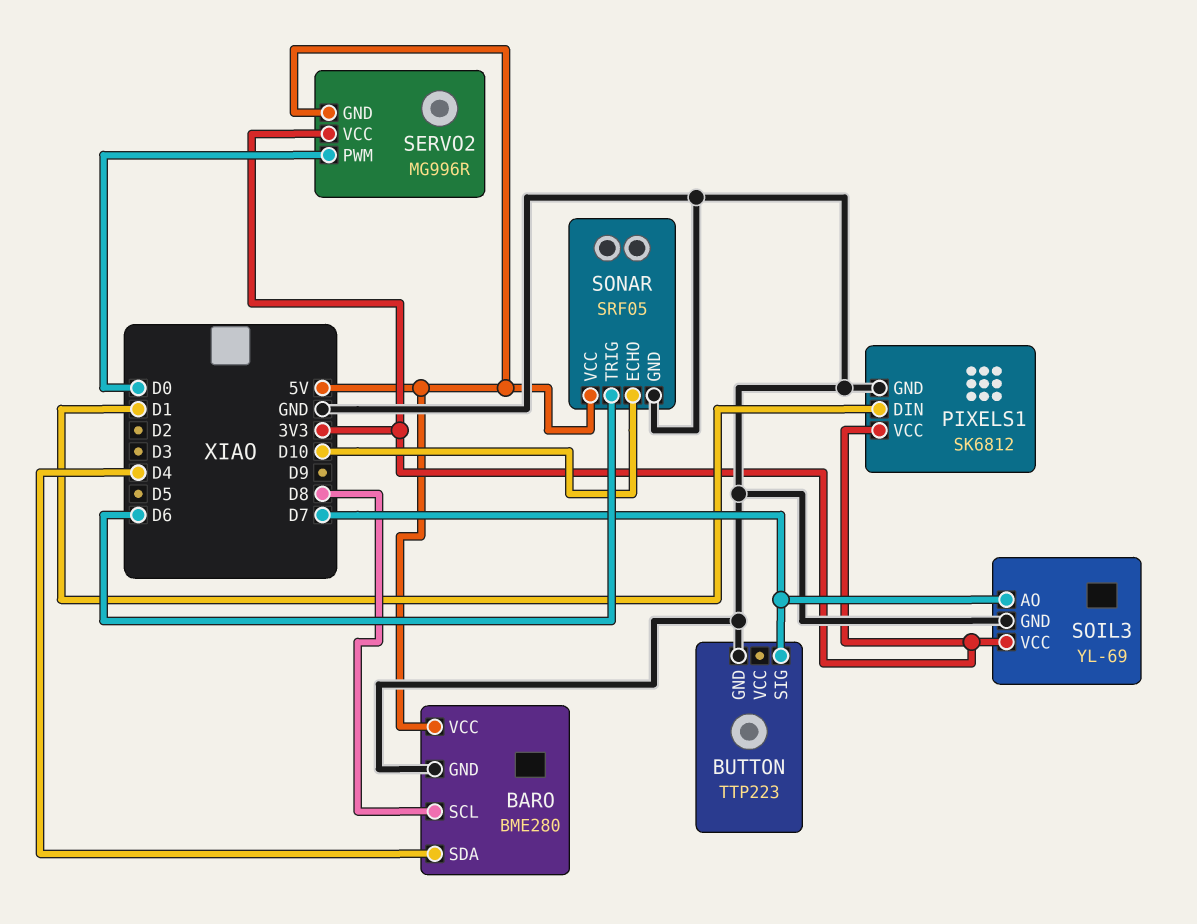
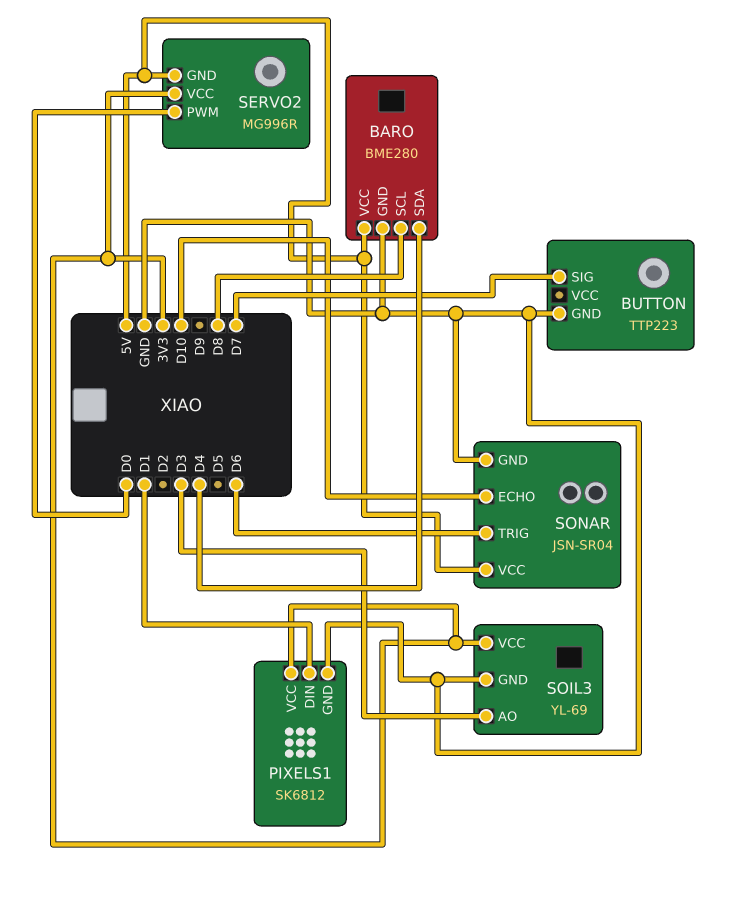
SOIL3 pin AO: D7 -> D3
SONAR: SRF05 -> JSN-SR04

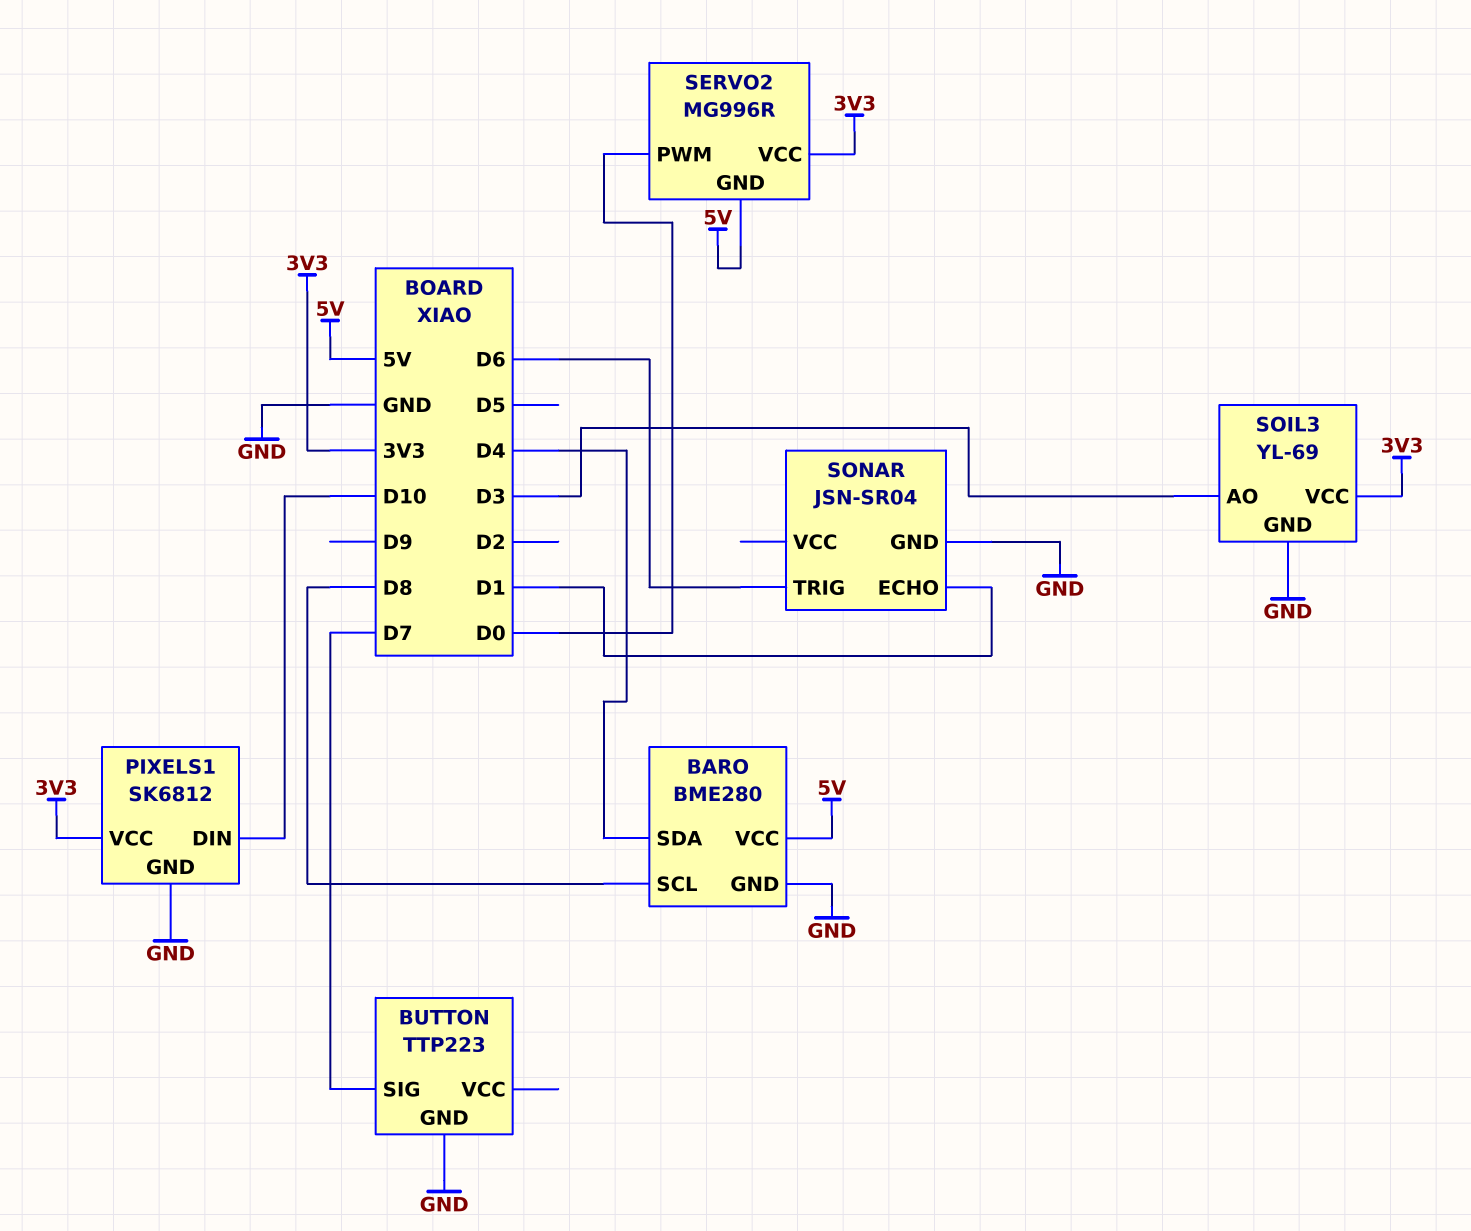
PIXELS1 pin DIN: D1 -> D10
SONAR pin ECHO: D10 -> D1
SONAR pin VCC: 5V -> none

